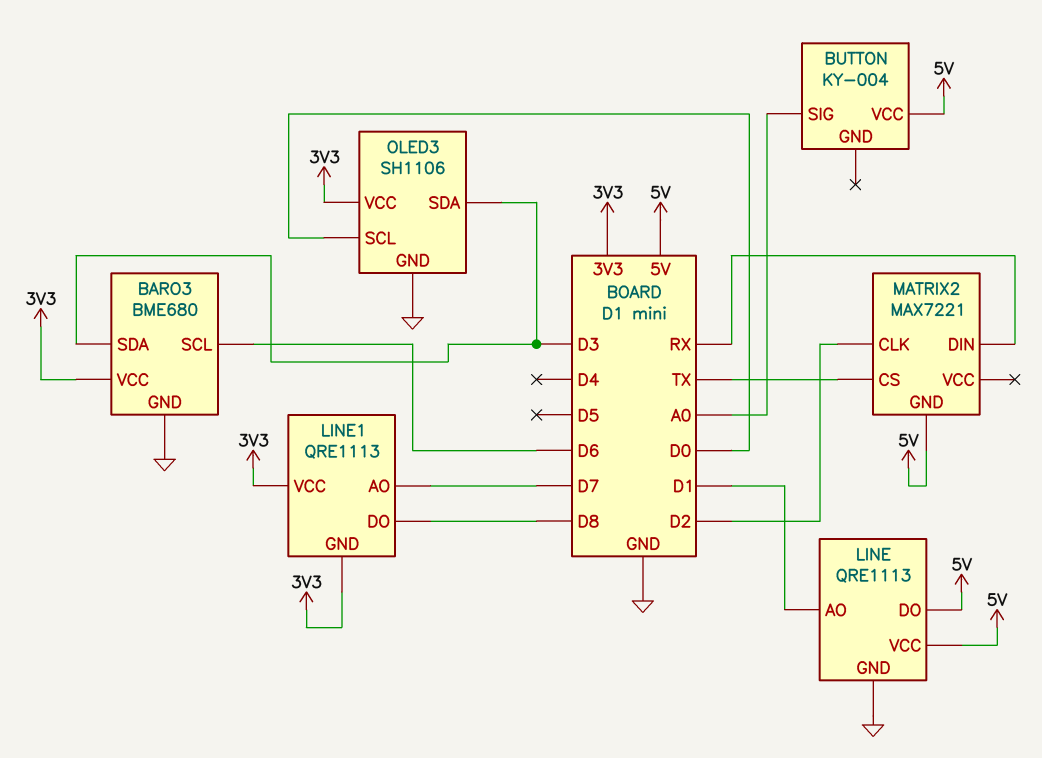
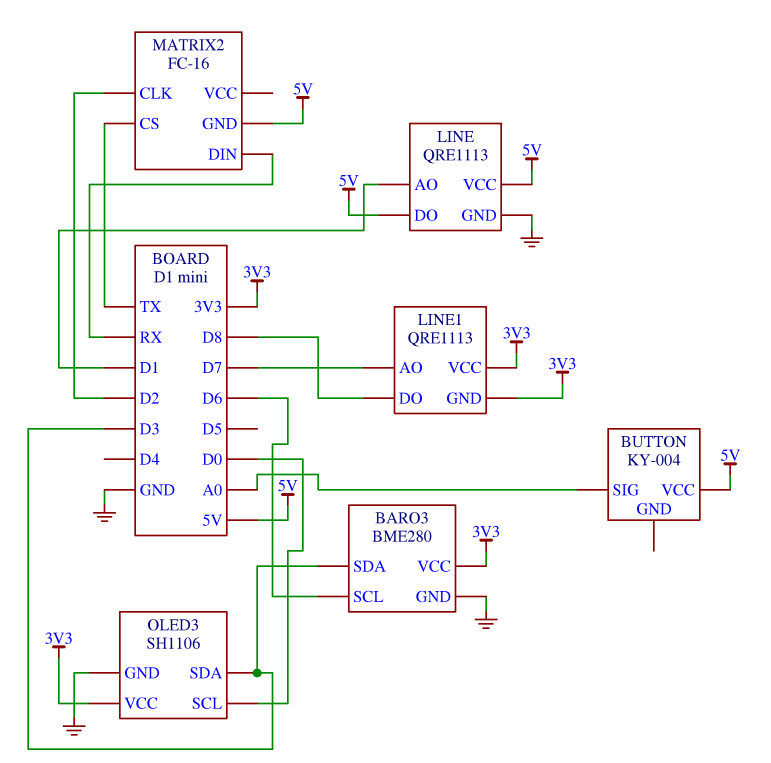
BARO3: BME680 -> BME280
MATRIX2: MAX7221 -> FC-16

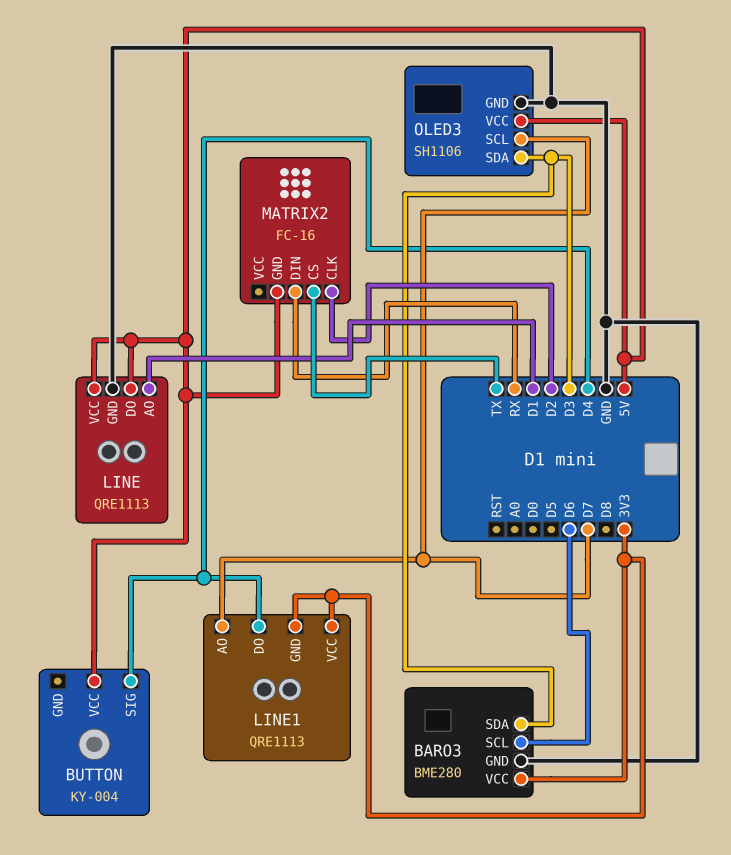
BUTTON pin SIG: A0 -> D4
LINE1 pin DO: D8 -> D4
OLED3 pin SCL: D0 -> D7
OLED3 pin VCC: 3V3 -> 5V

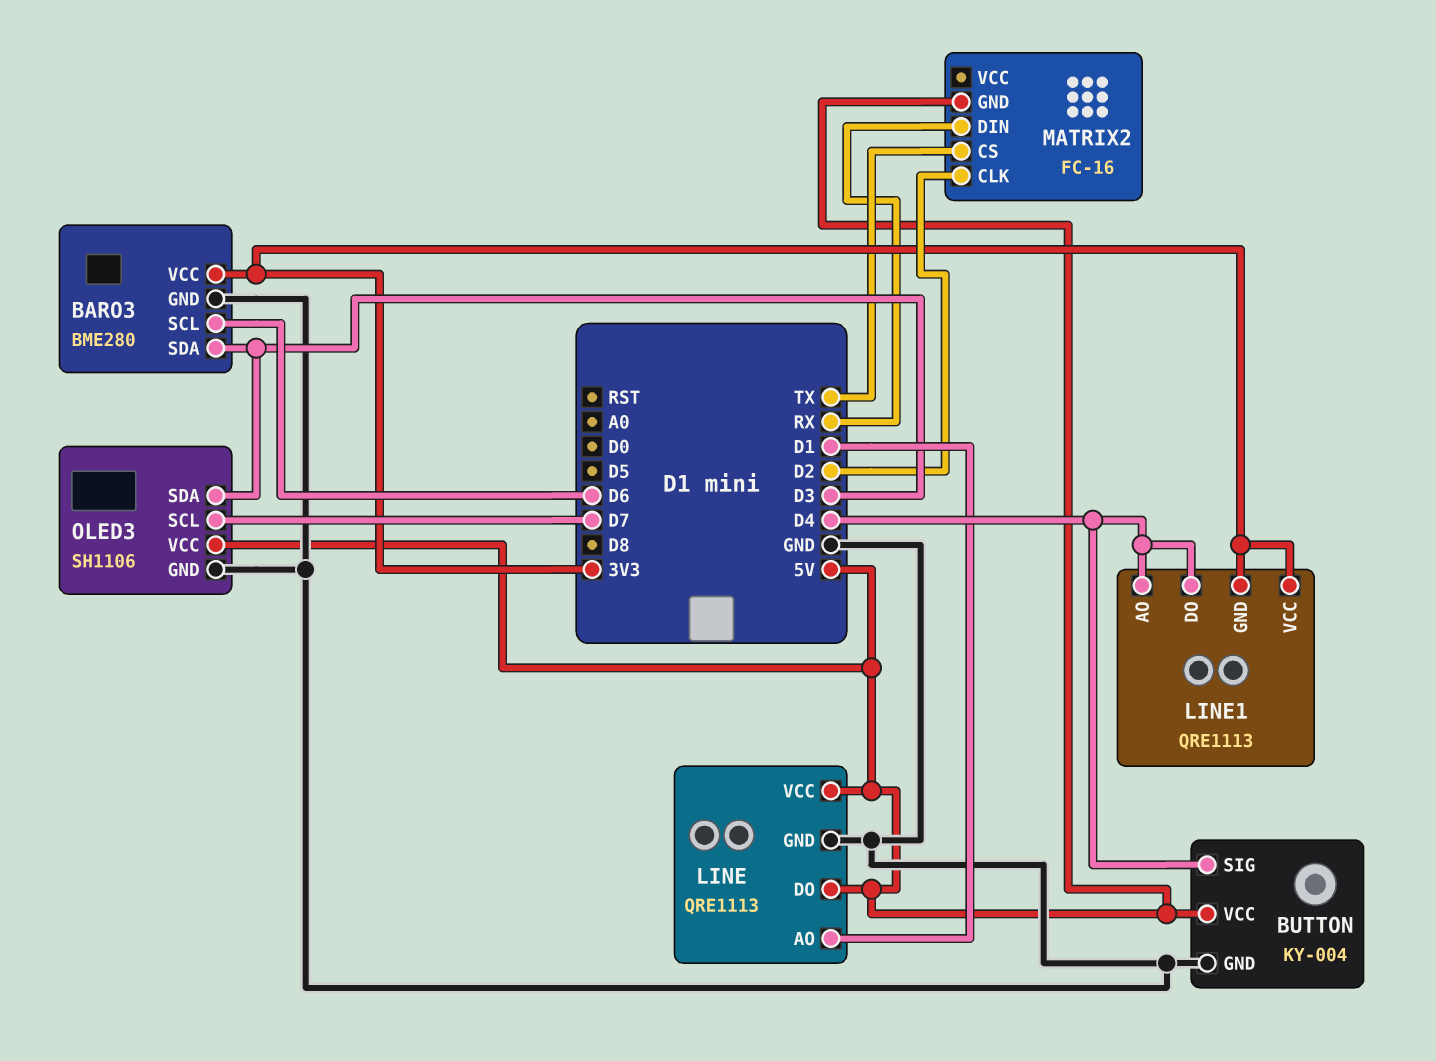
BUTTON pin GND: none -> GND
LINE1 pin AO: D7 -> D4

